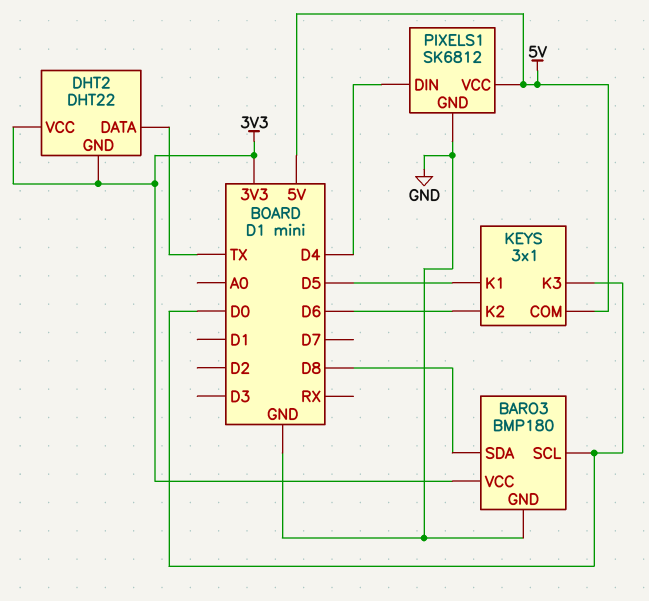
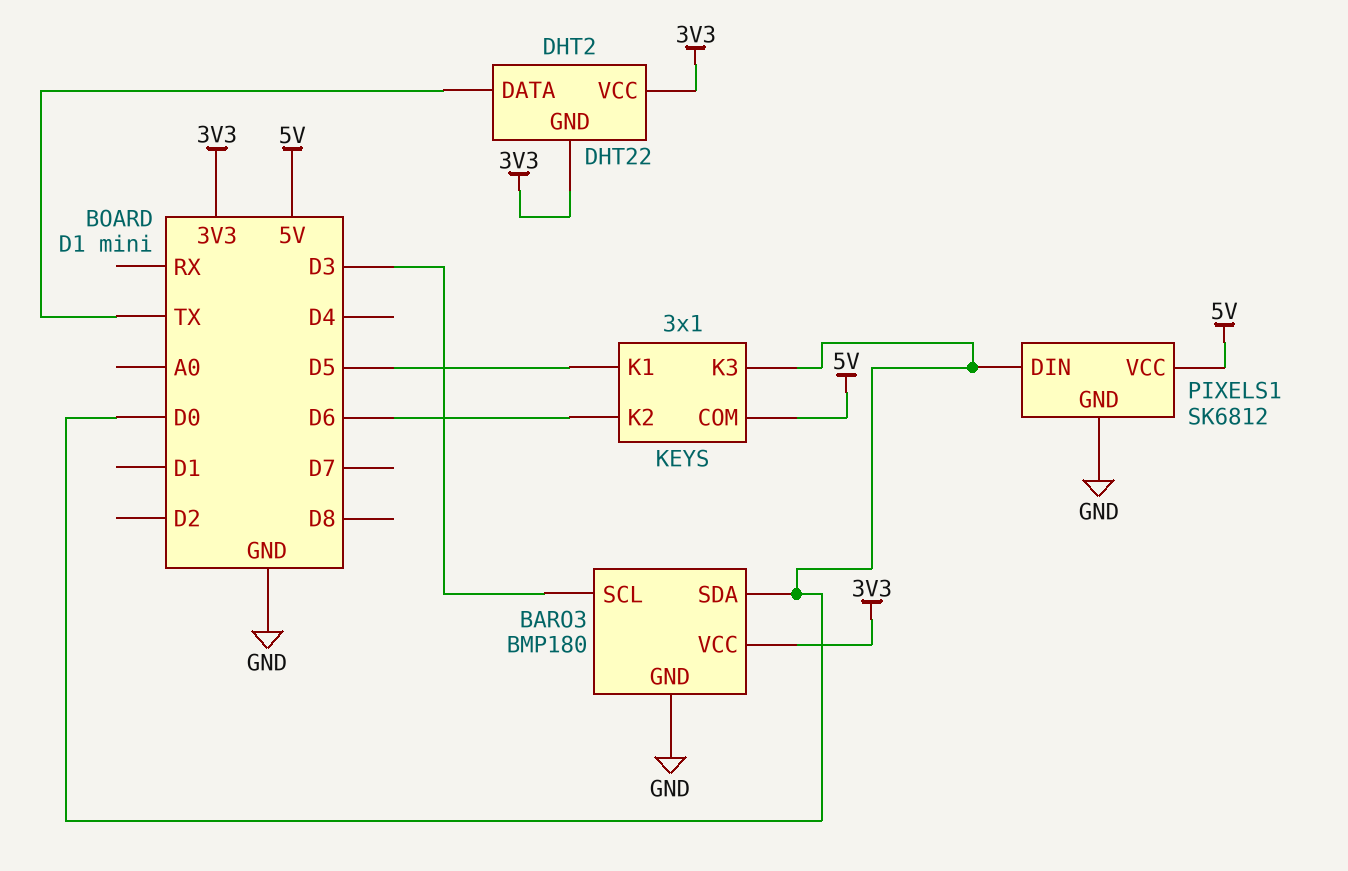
BARO3 pin SCL: D0 -> D3
BARO3 pin SDA: D8 -> D0
PIXELS1 pin DIN: D4 -> D0

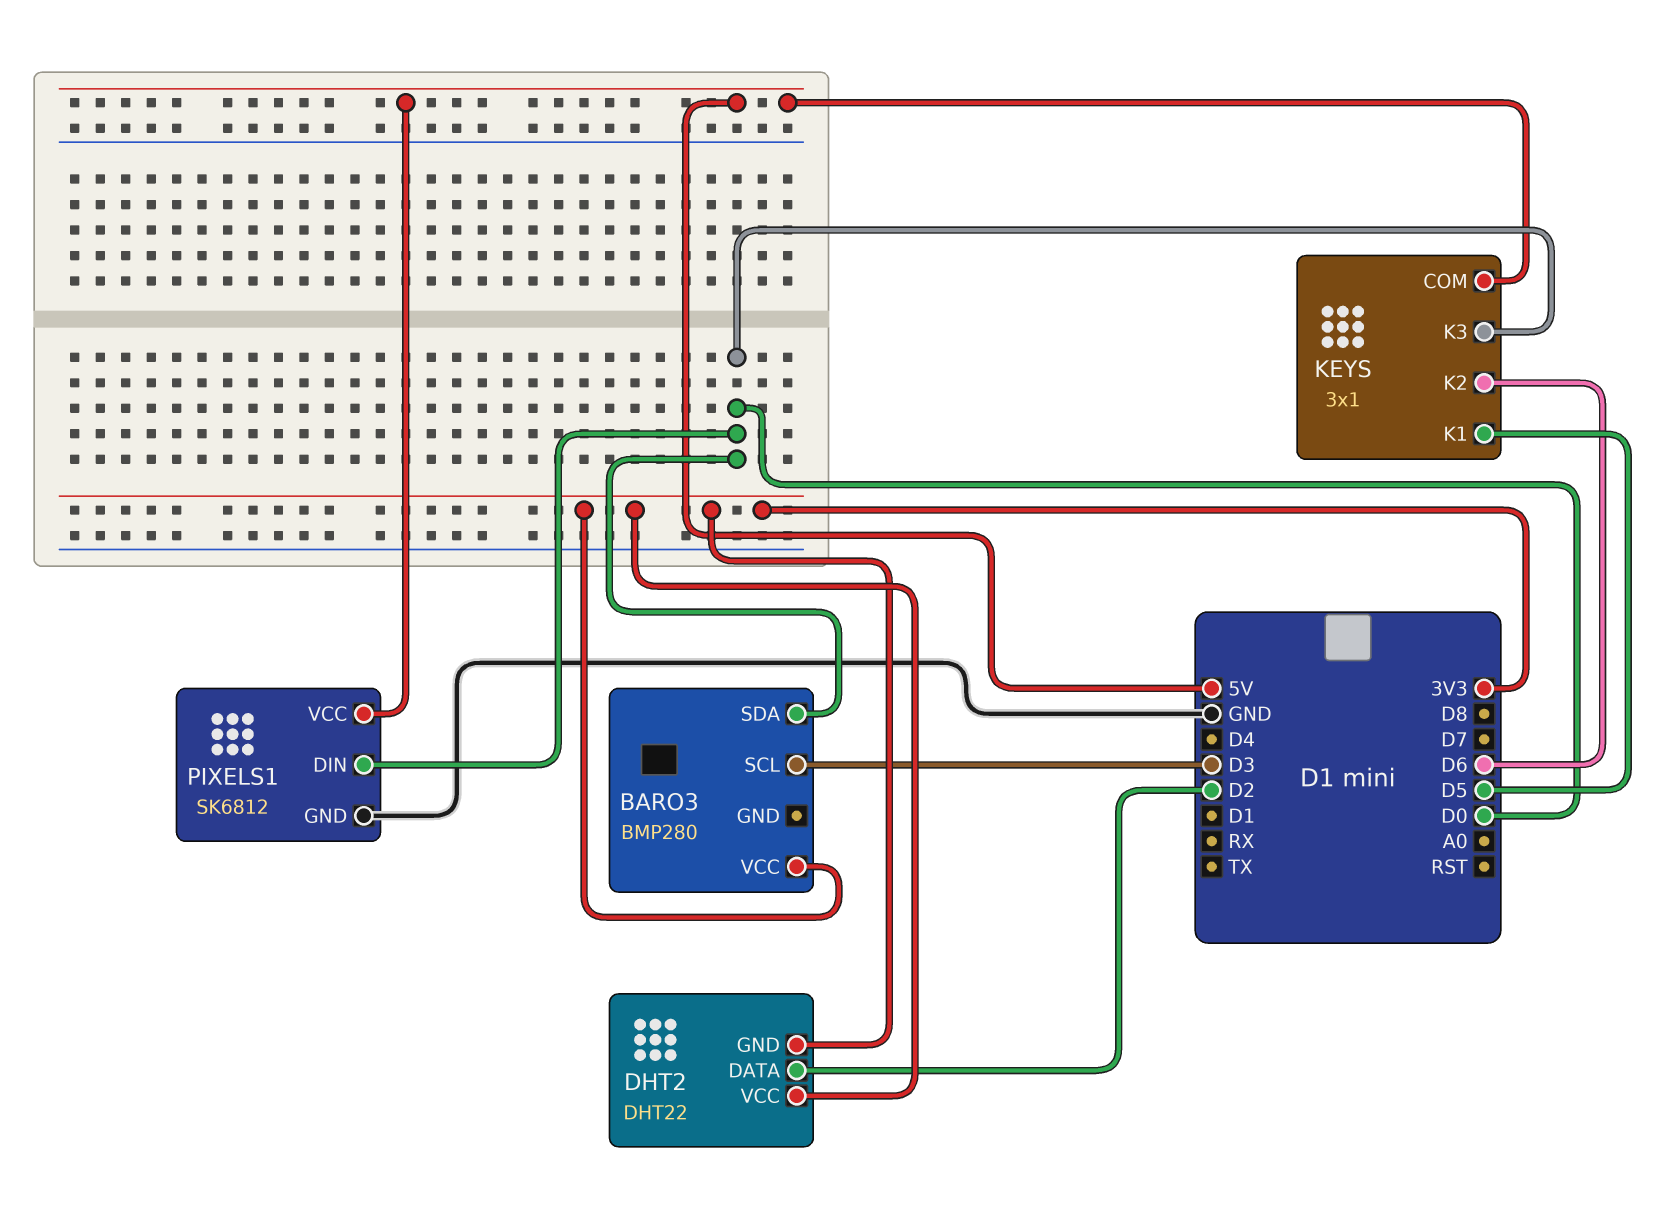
BARO3: BMP180 -> BMP280
BARO3 pin GND: GND -> none
DHT2 pin DATA: TX -> D2

